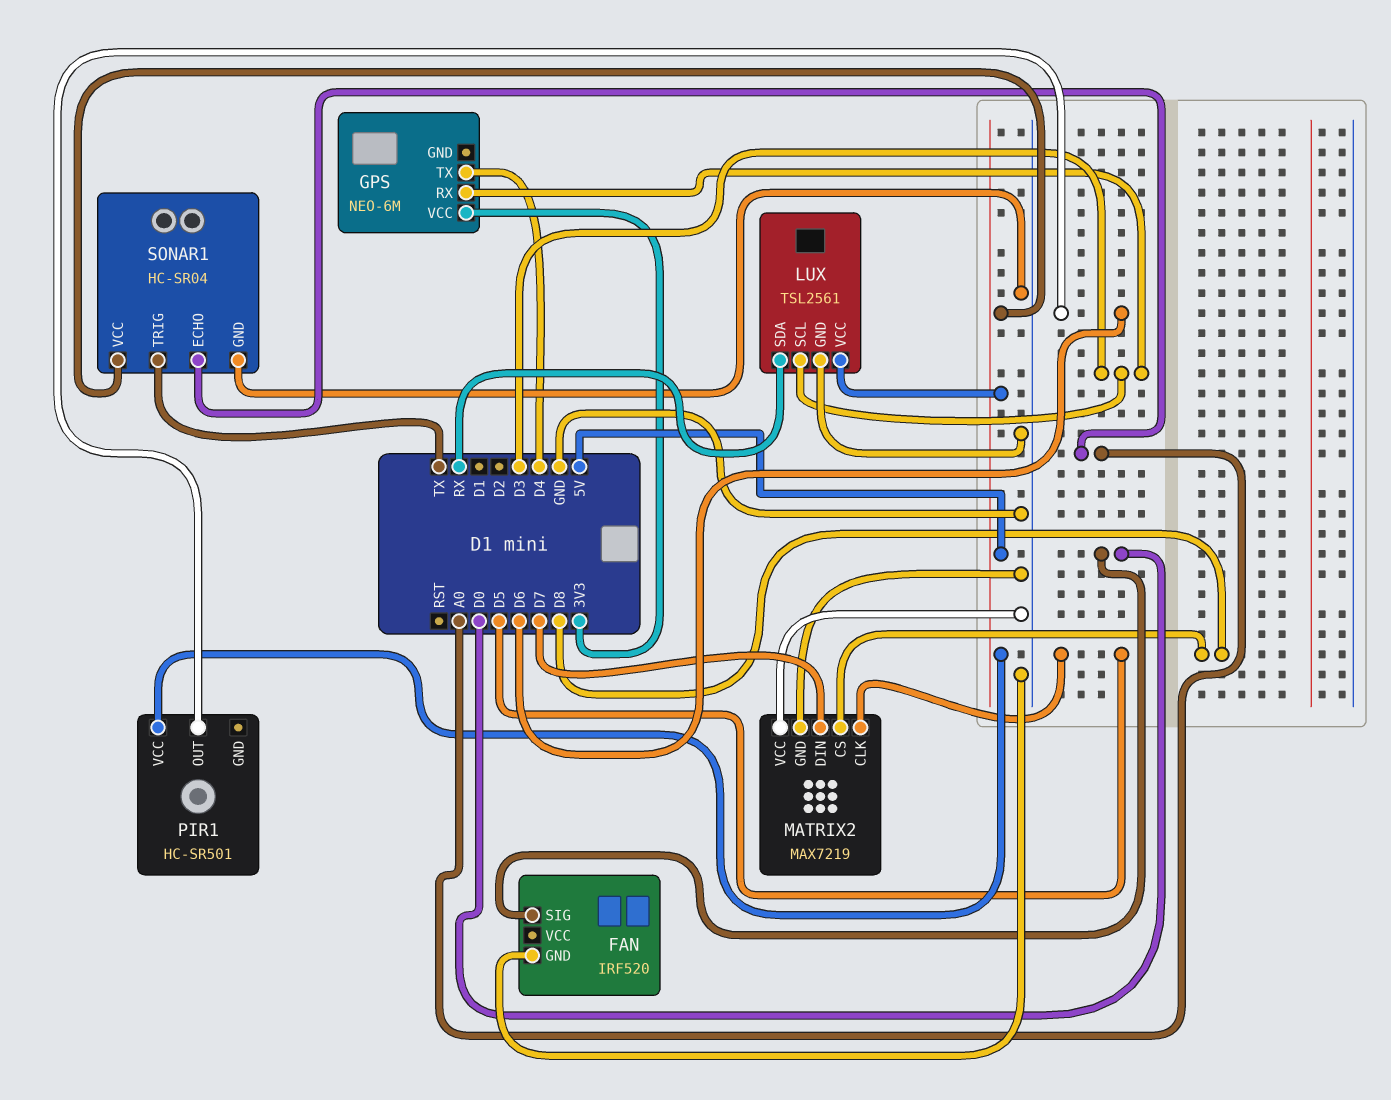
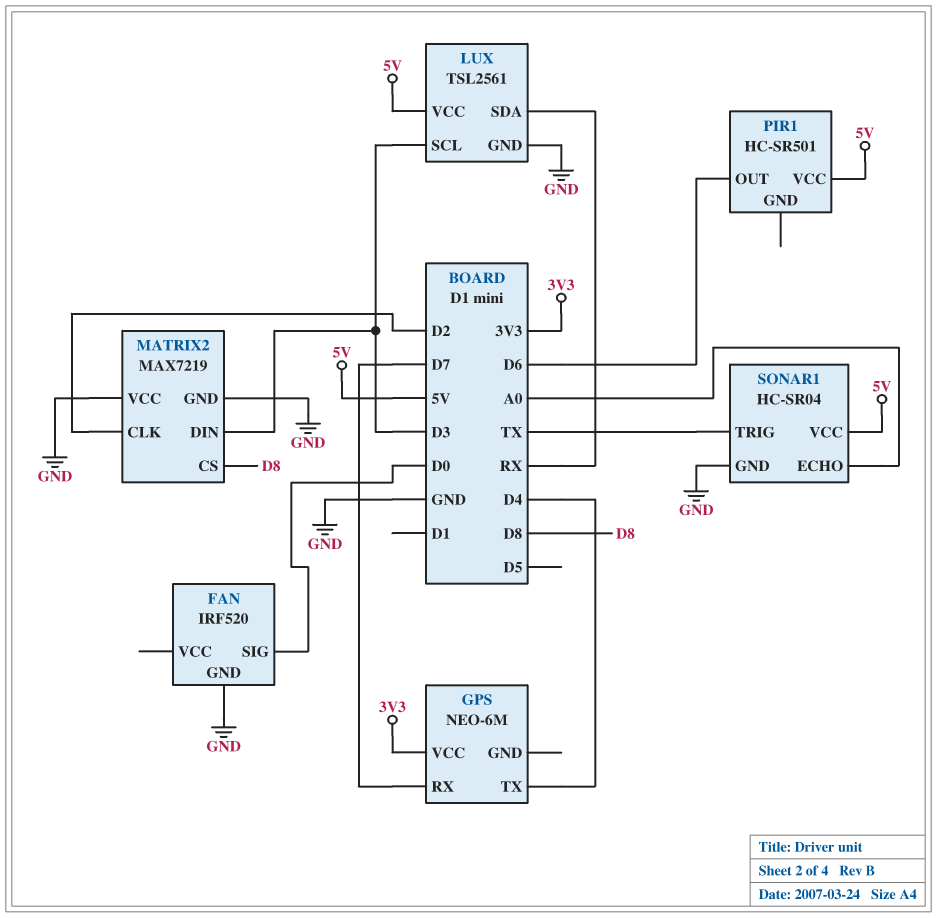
GPS pin RX: D3 -> D7
MATRIX2 pin CLK: D5 -> D2
MATRIX2 pin DIN: D7 -> D3

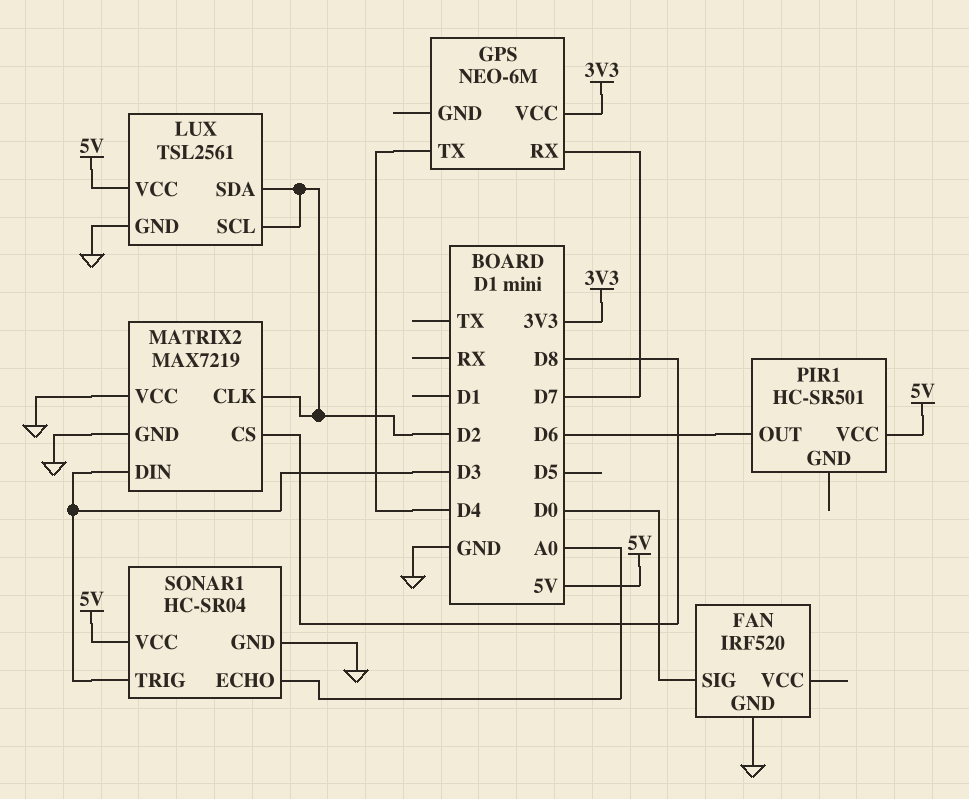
LUX pin SCL: D3 -> D2
LUX pin SDA: RX -> D2
SONAR1 pin TRIG: TX -> D3

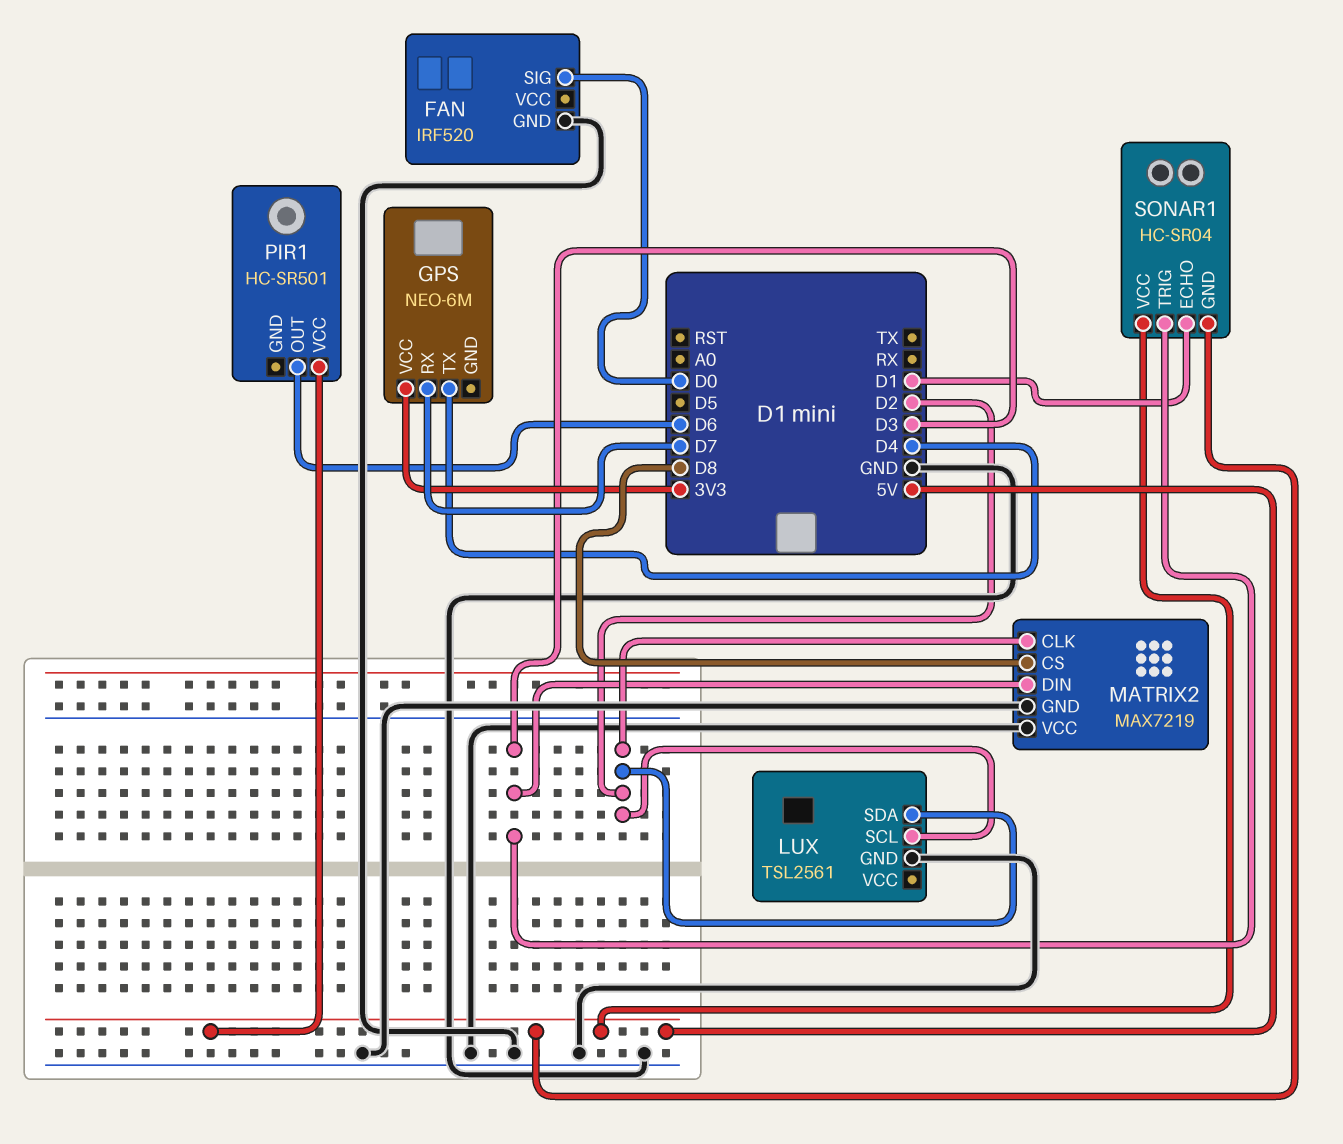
LUX pin VCC: 5V -> none
SONAR1 pin ECHO: A0 -> D1
SONAR1 pin GND: GND -> 5V

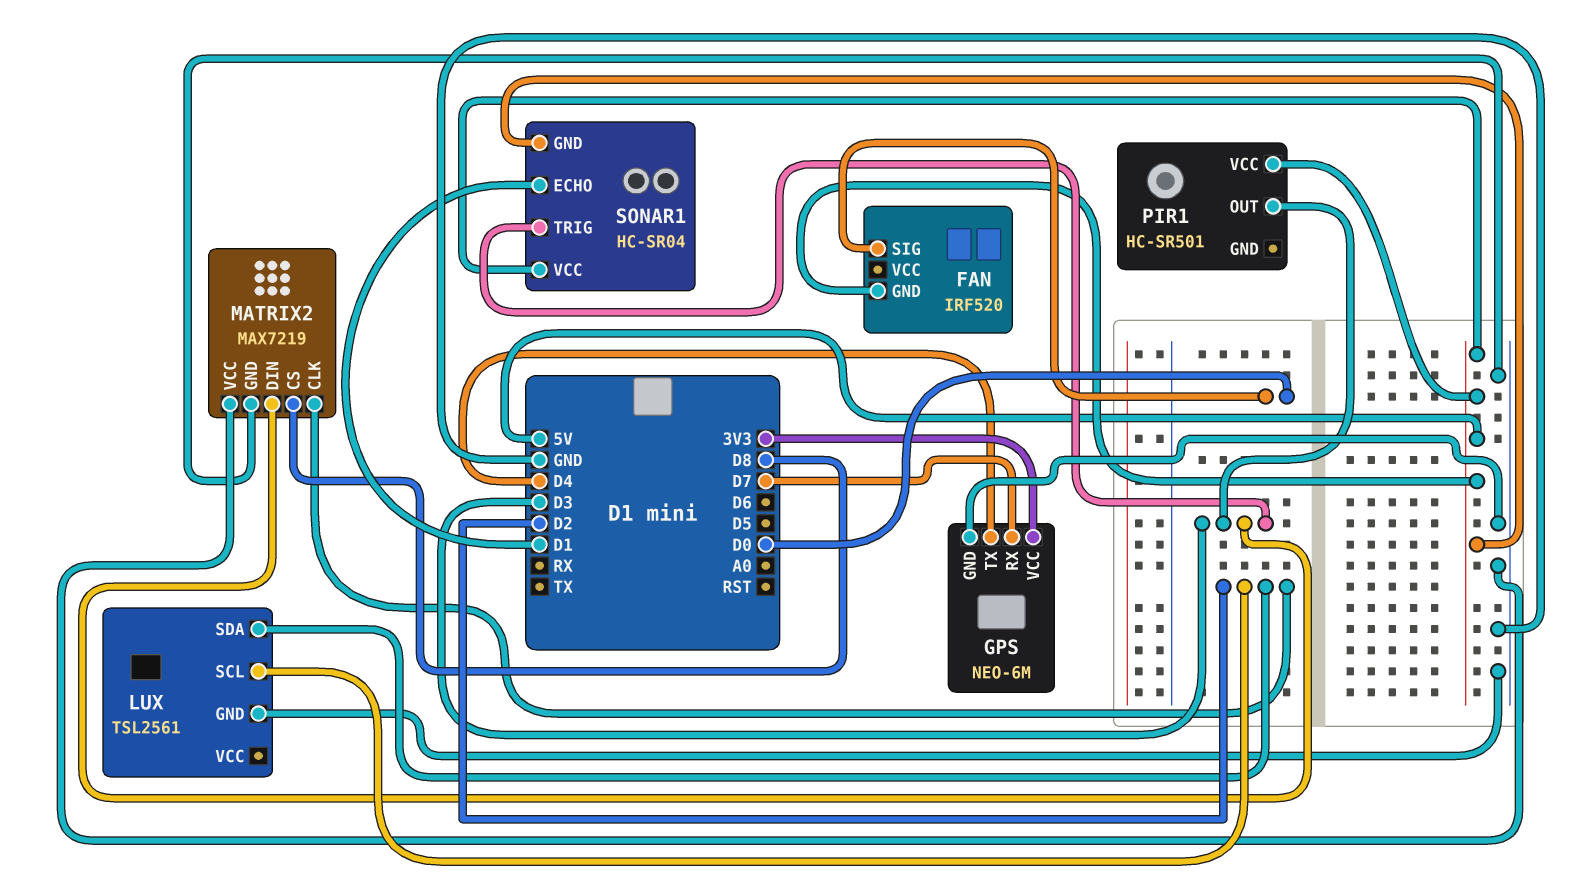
FAN pin GND: GND -> 5V
GPS pin GND: none -> GND
PIR1 pin OUT: D6 -> D3

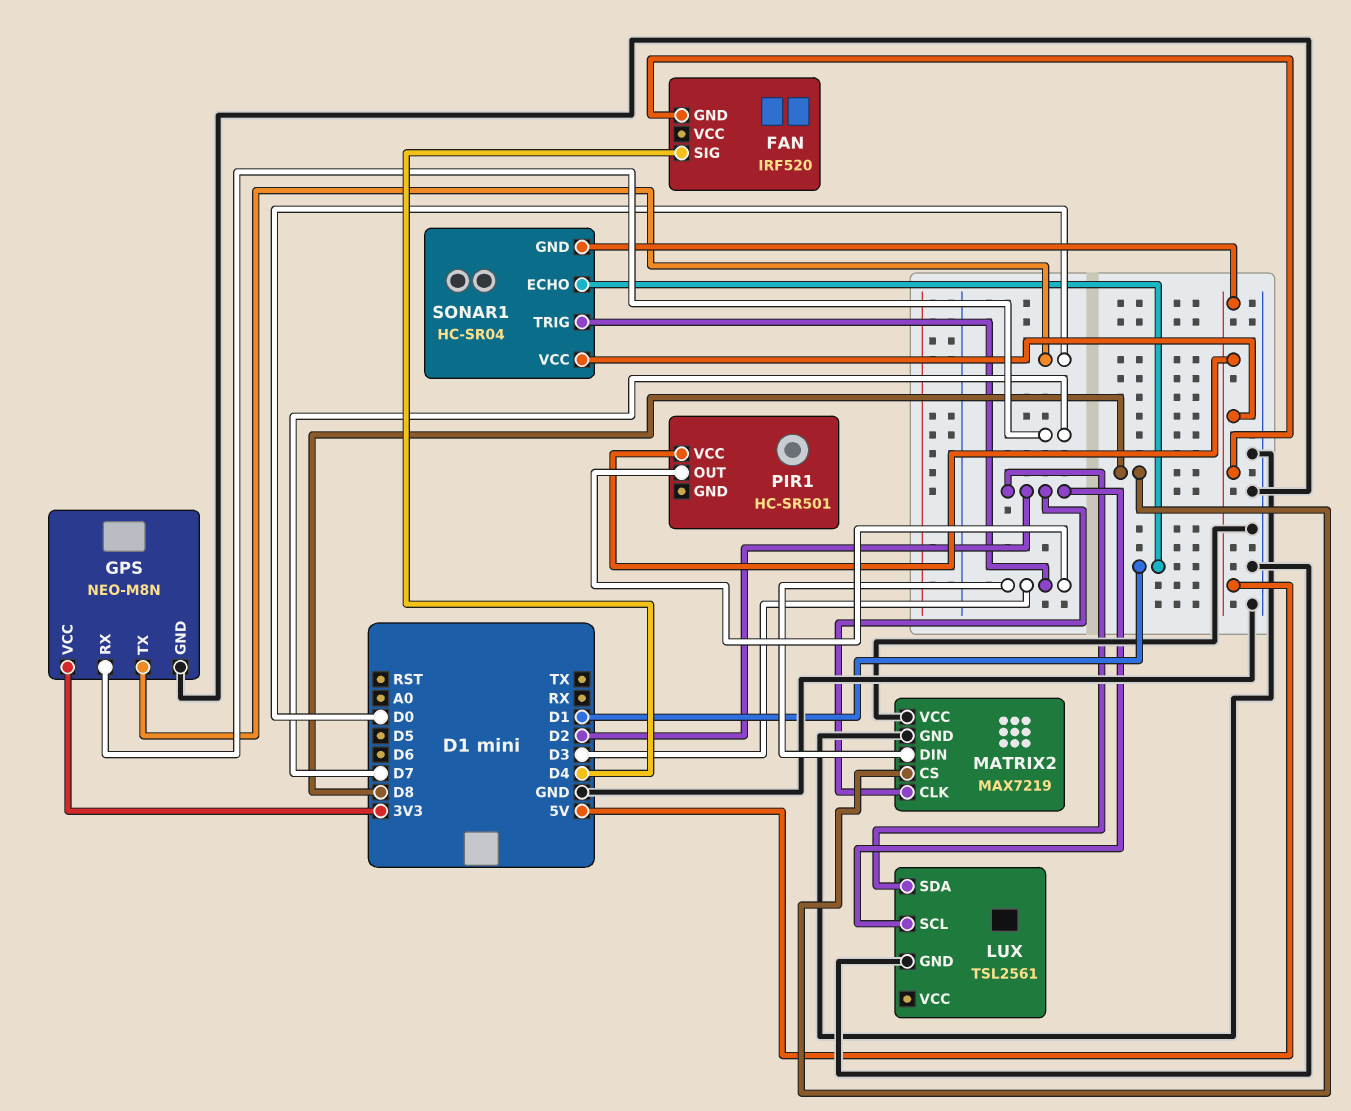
FAN pin SIG: D0 -> D4
GPS: NEO-6M -> NEO-M8N
GPS pin TX: D4 -> D0

